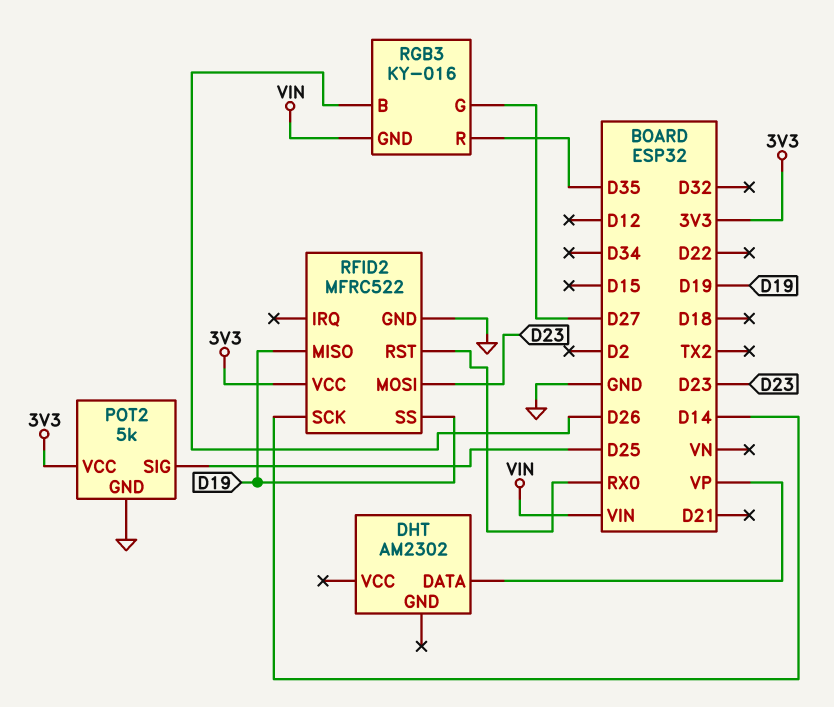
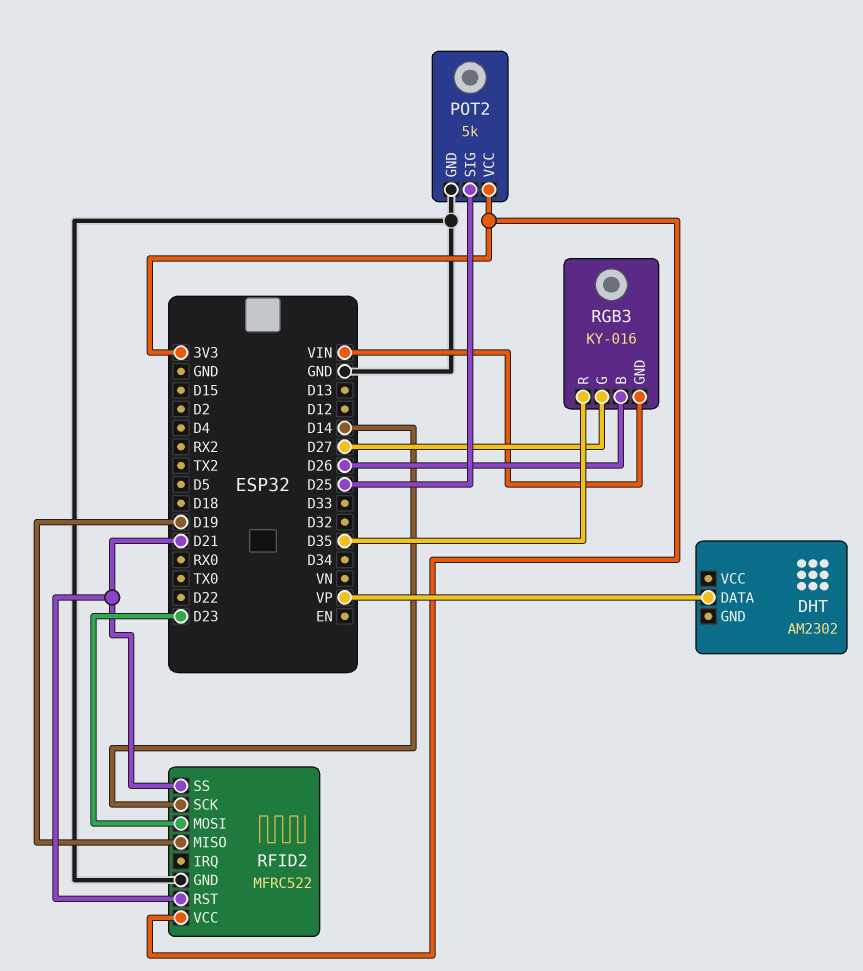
RFID2 pin RST: RX0 -> D21
RFID2 pin SS: D19 -> D21

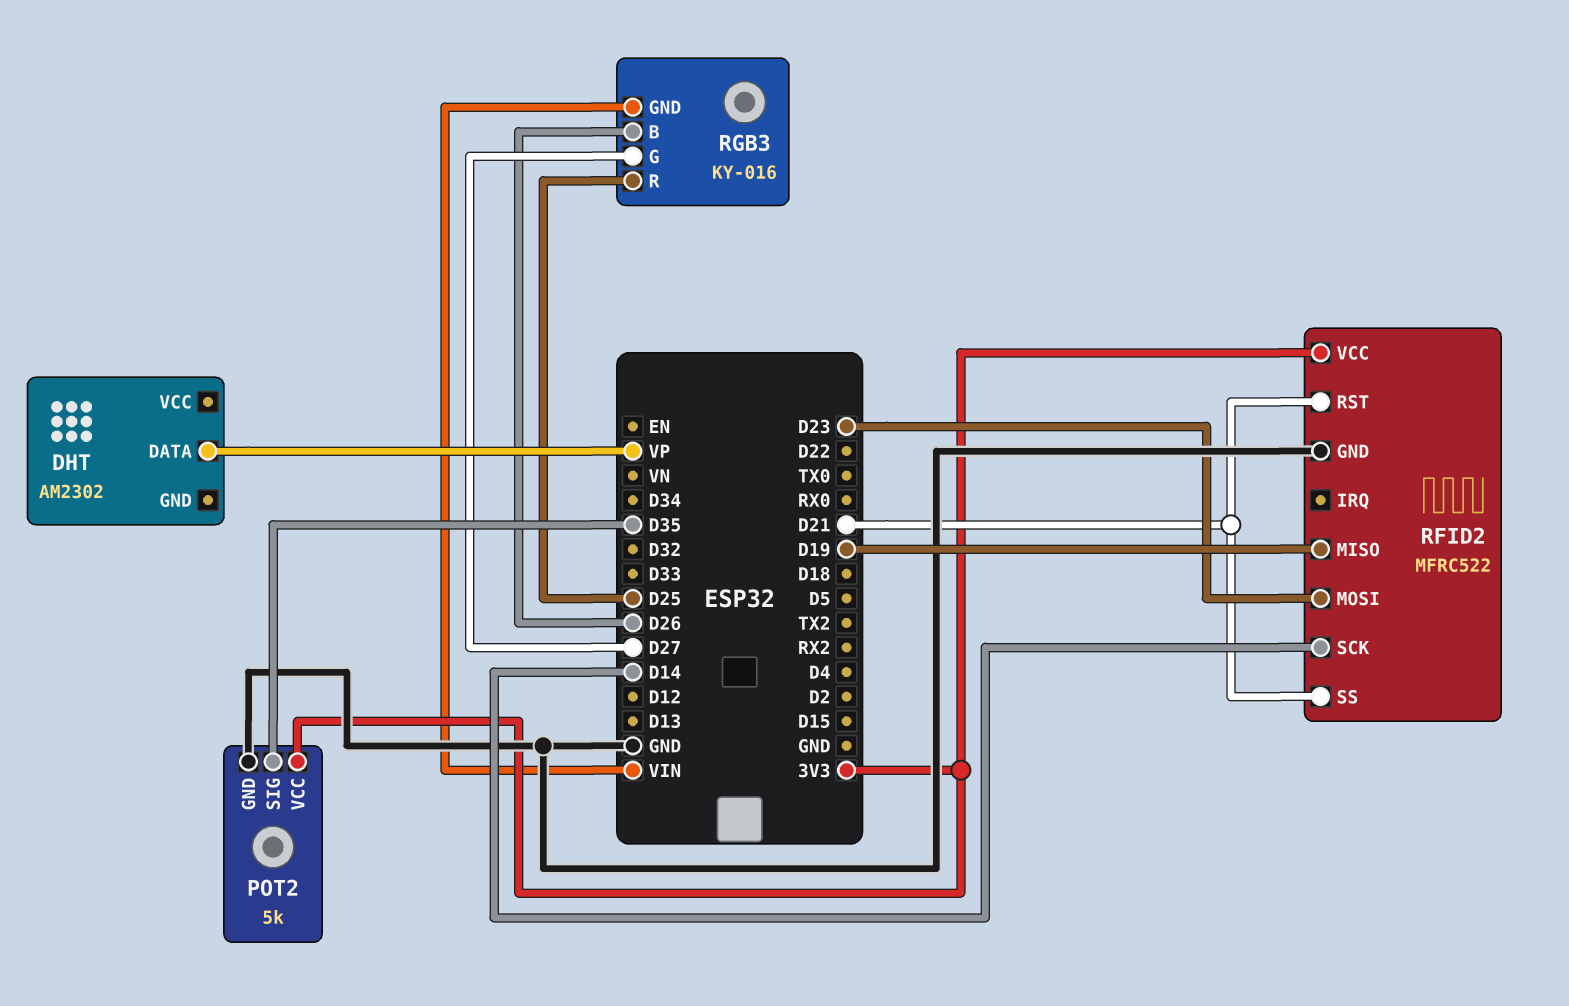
POT2 pin SIG: D25 -> D35
RGB3 pin R: D35 -> D25

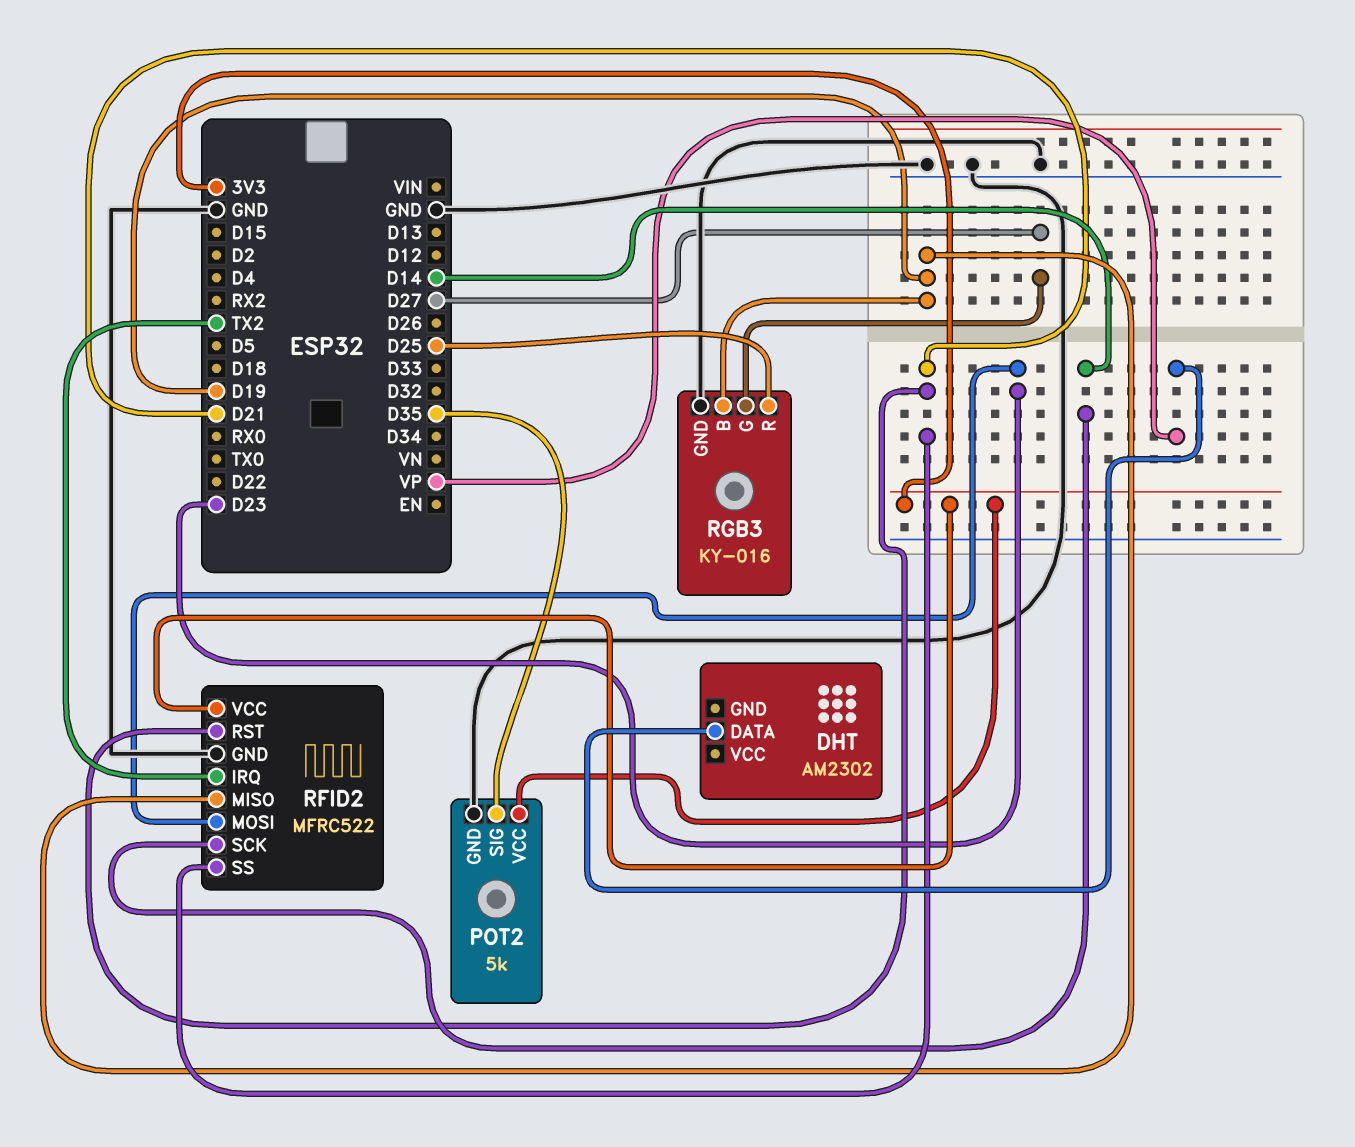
RFID2 pin IRQ: none -> TX2
RGB3 pin B: D26 -> D19
RGB3 pin GND: VIN -> GND

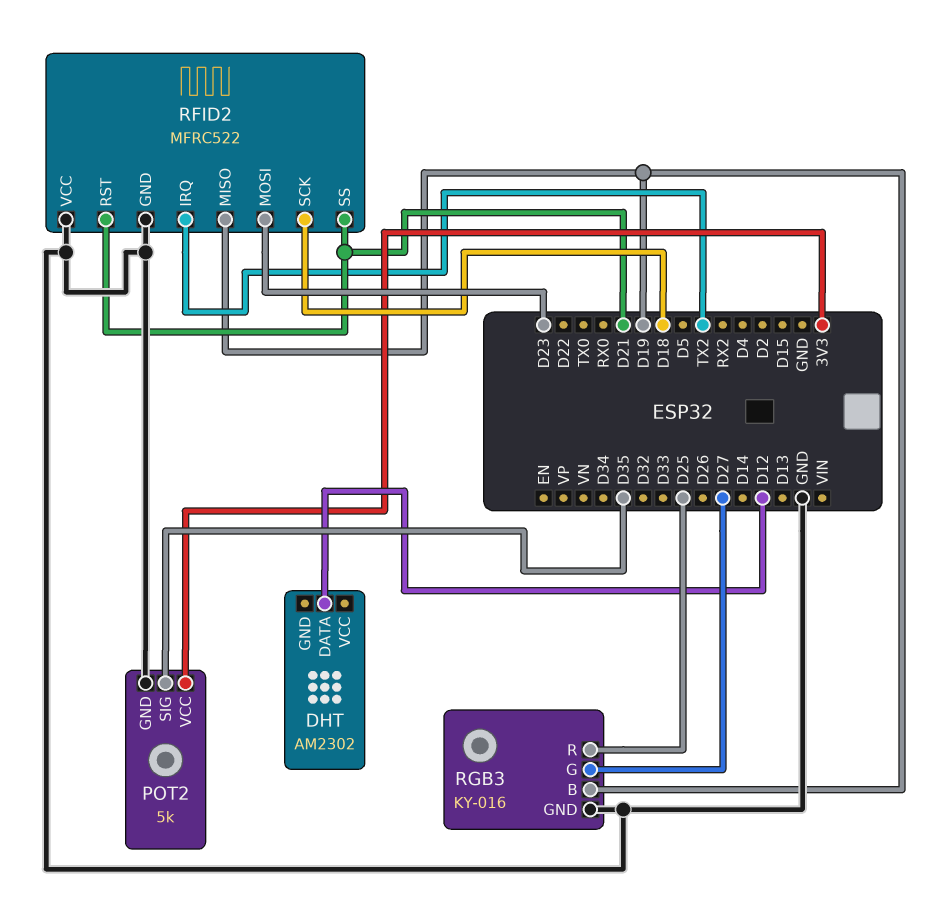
DHT pin DATA: VP -> D12
RFID2 pin SCK: D14 -> D18
RFID2 pin VCC: 3V3 -> GND

